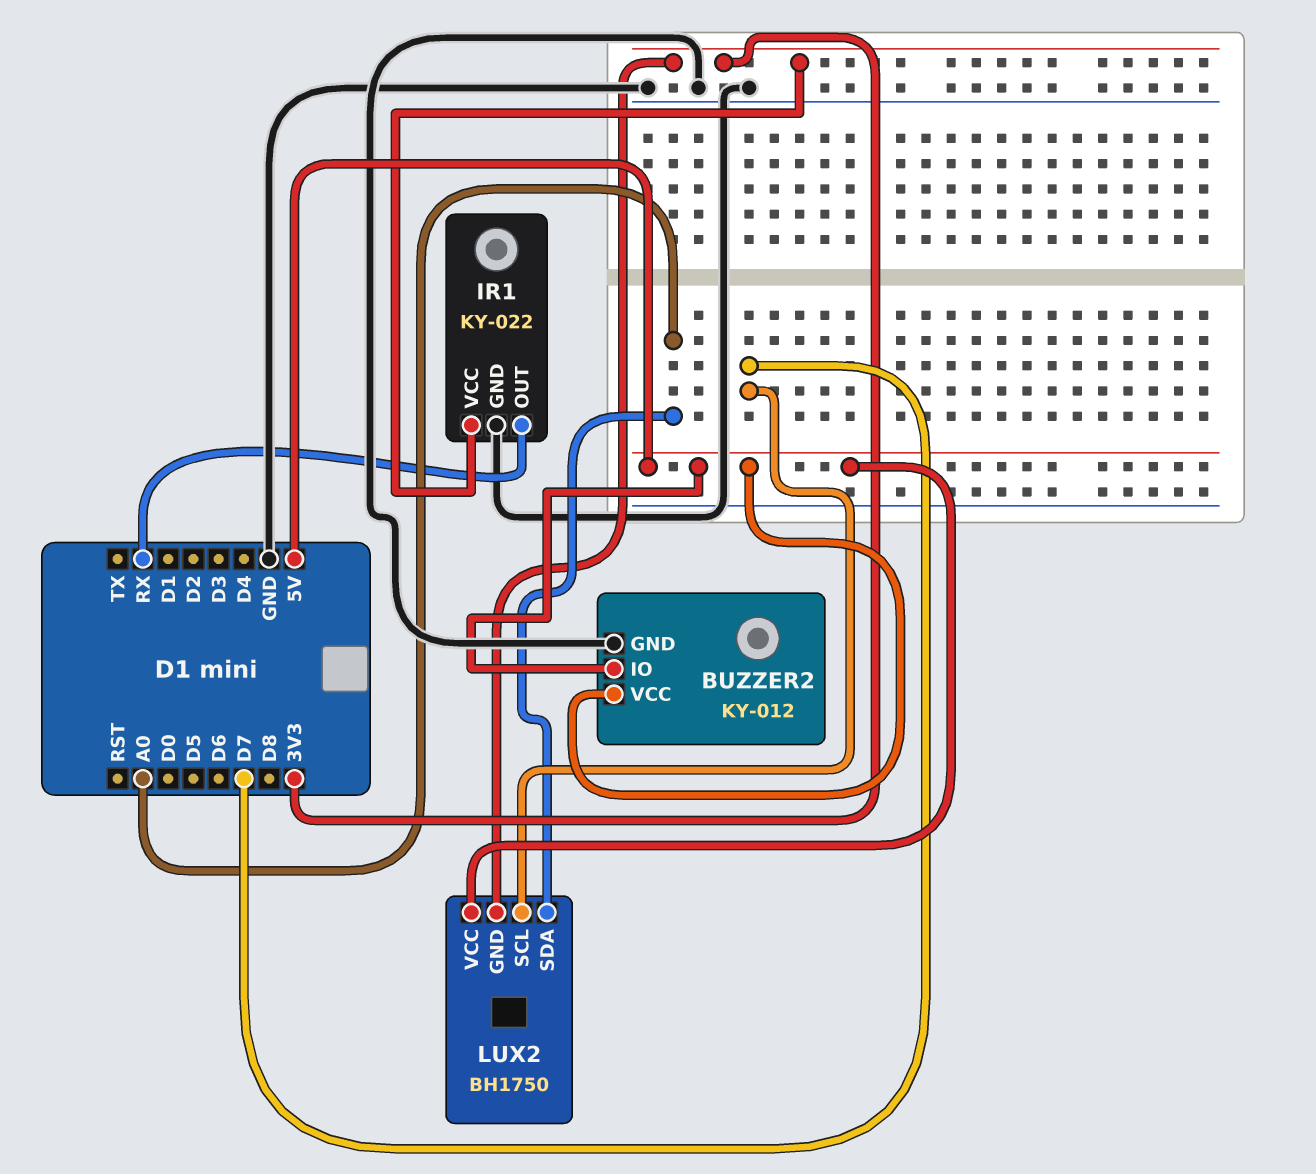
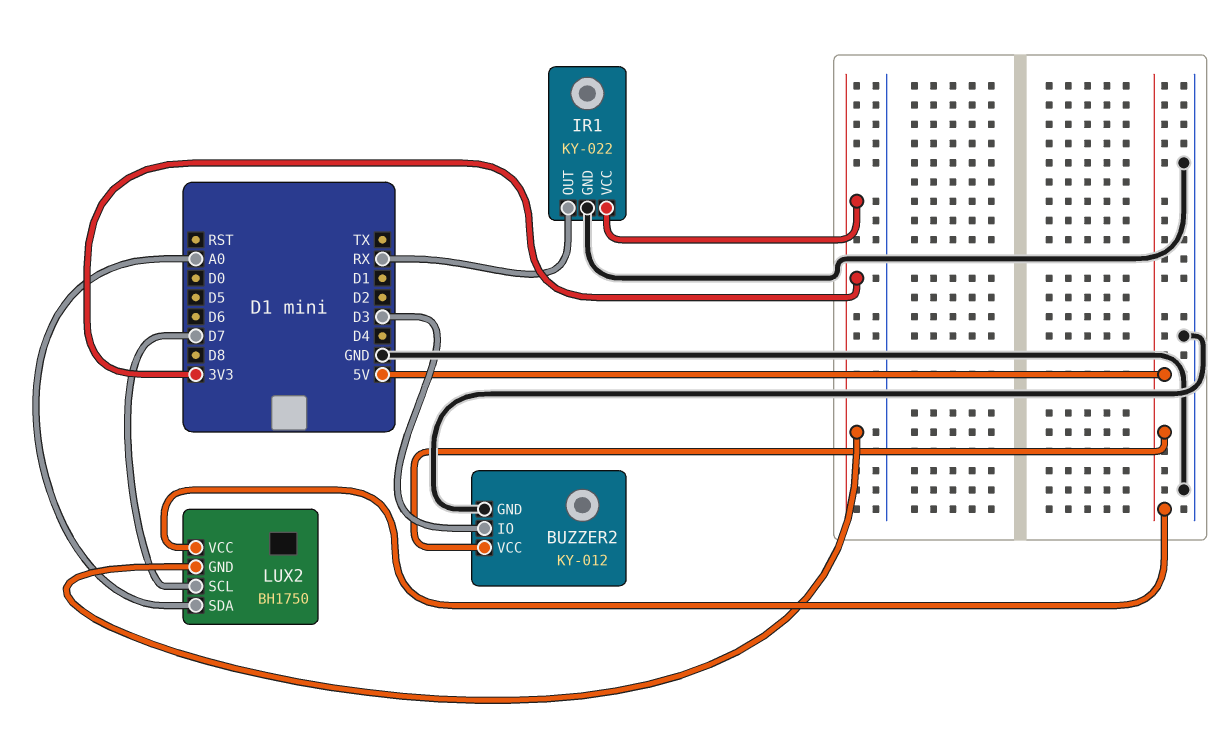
BUZZER2 pin IO: 5V -> D3

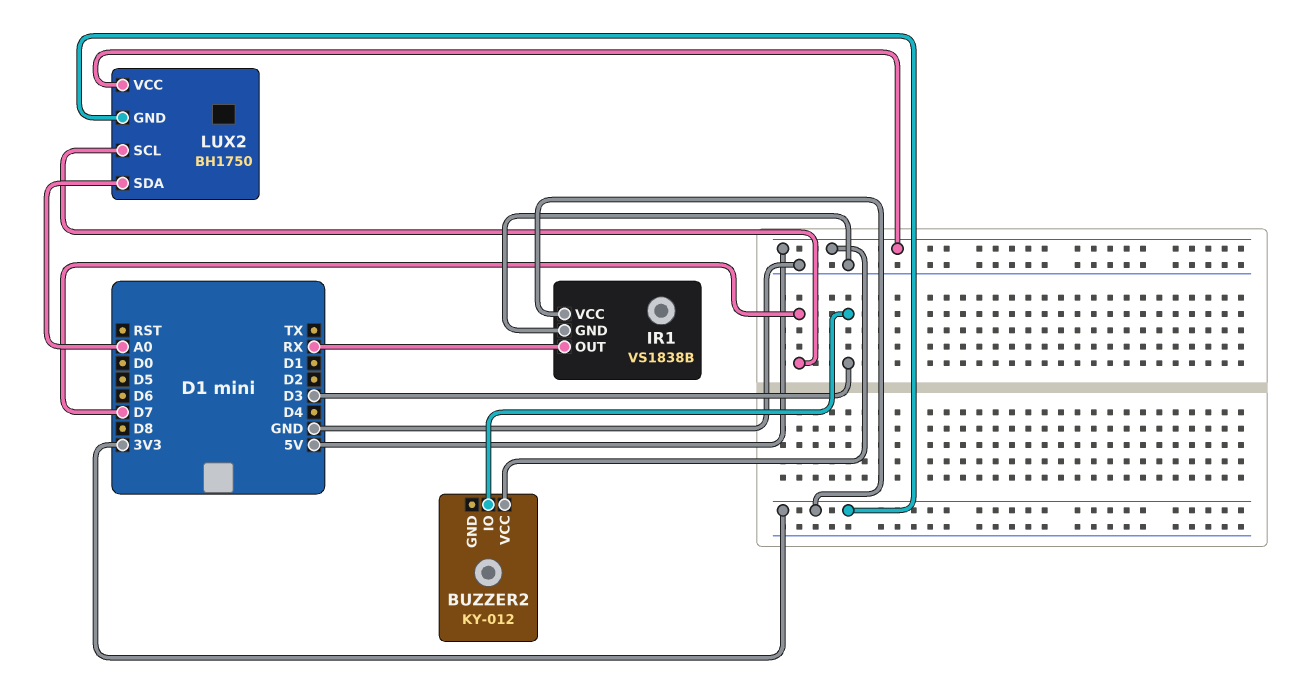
BUZZER2 pin GND: GND -> none
IR1: KY-022 -> VS1838B

